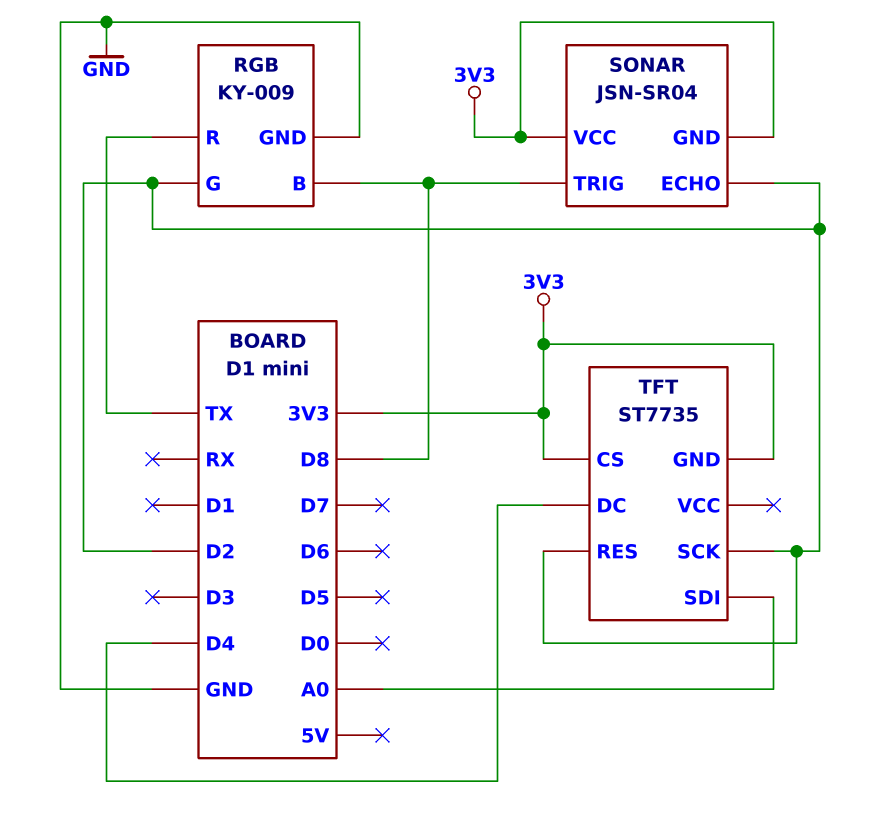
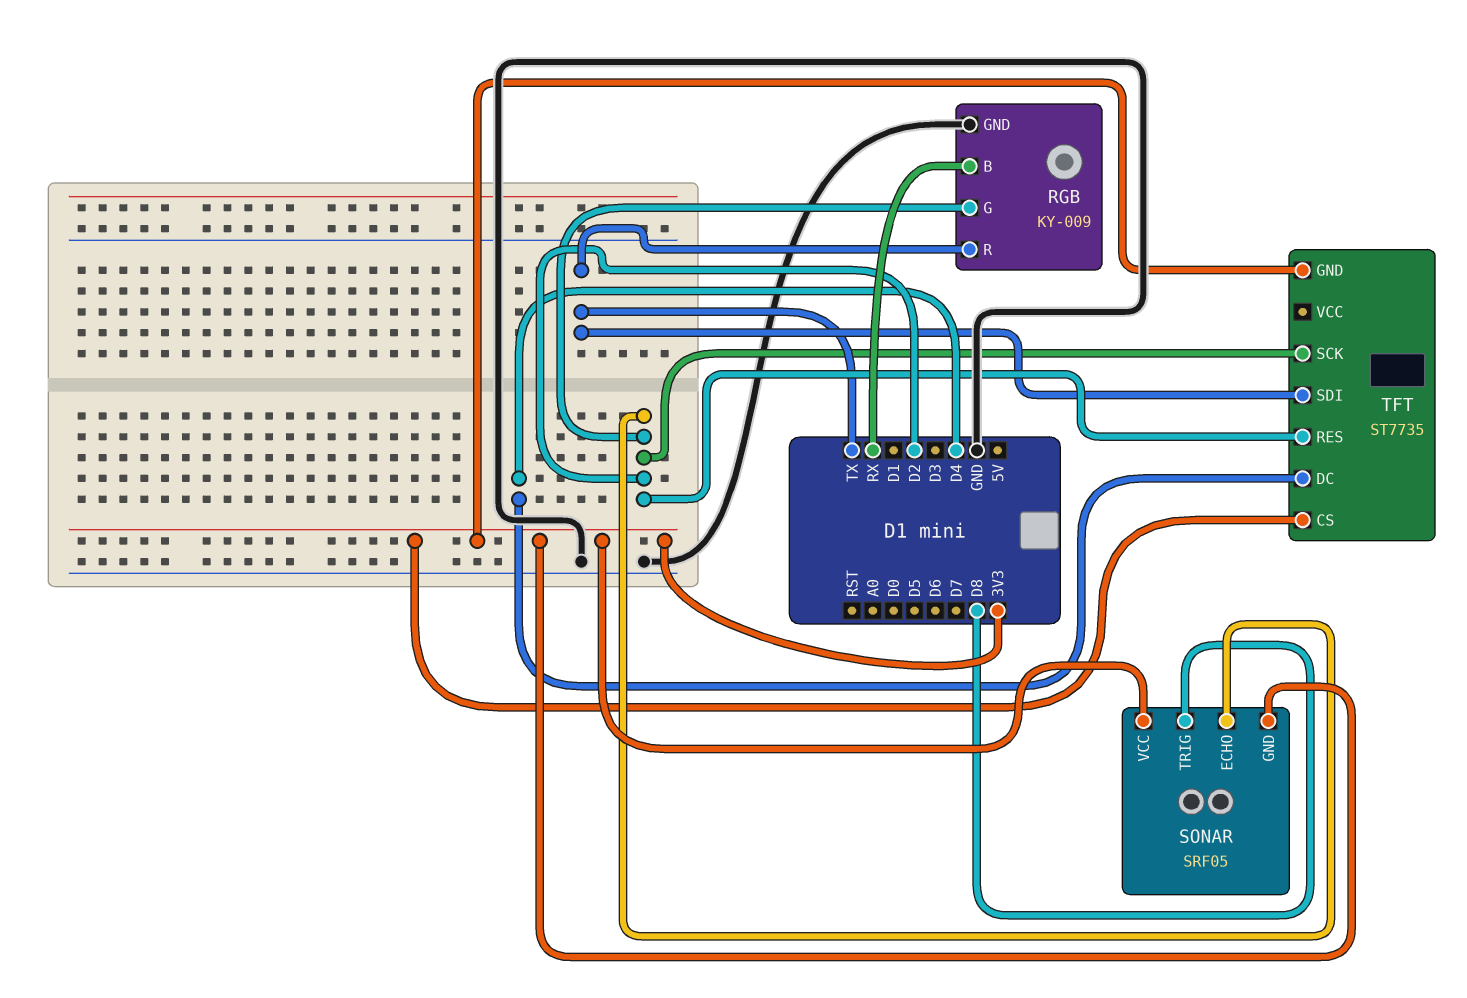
RGB pin B: D8 -> RX
SONAR: JSN-SR04 -> SRF05
TFT pin SDI: A0 -> TX

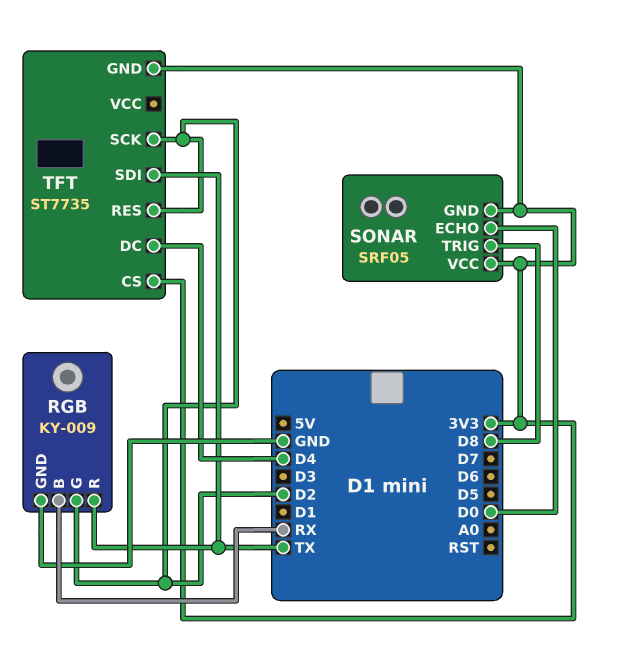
SONAR pin ECHO: D2 -> D0

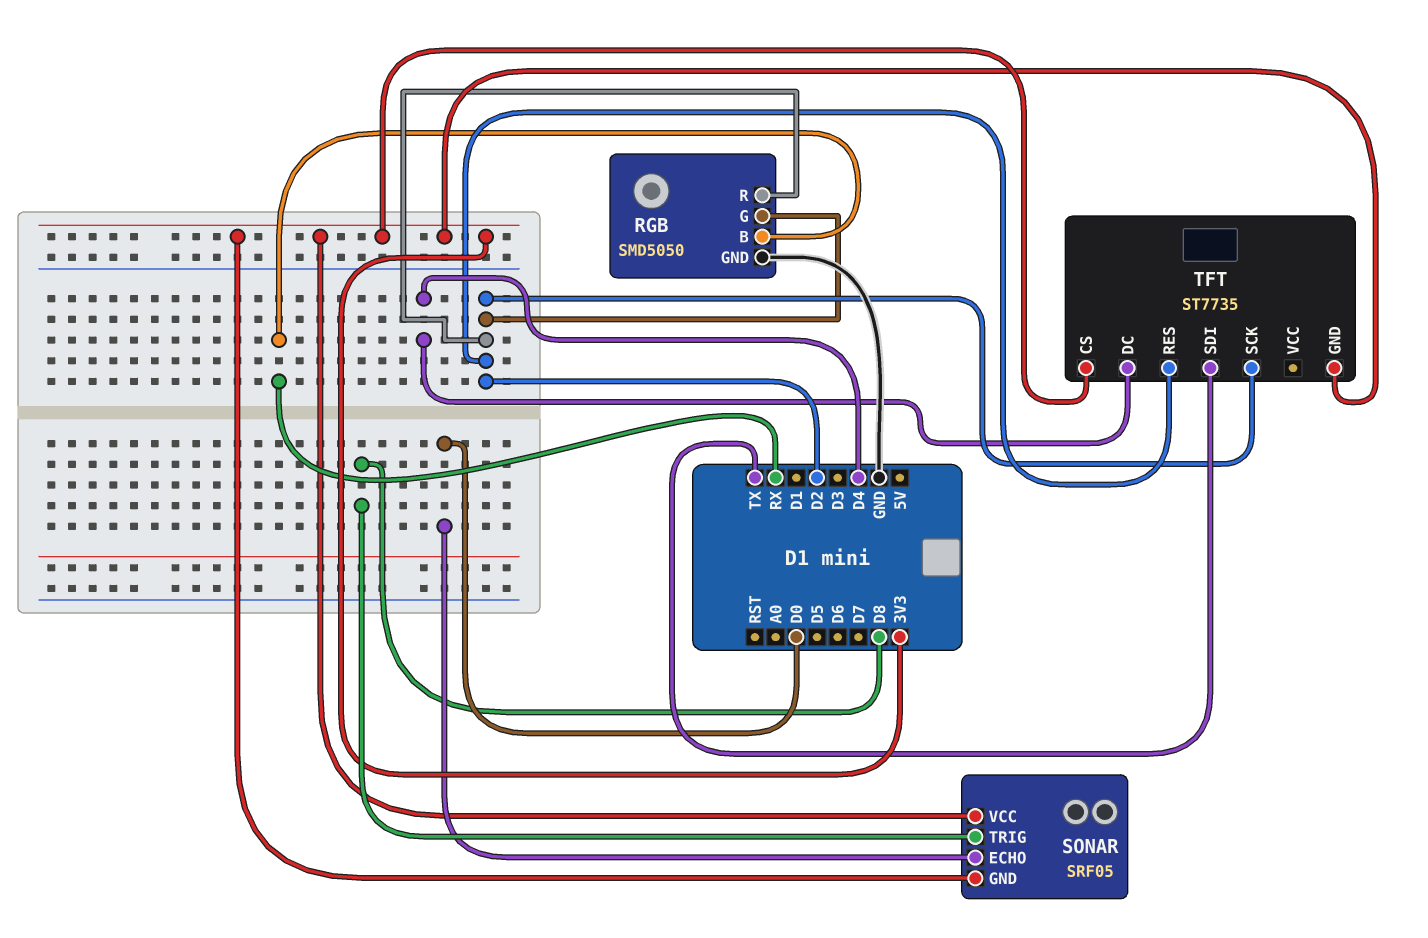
RGB: KY-009 -> SMD5050
RGB pin R: TX -> D2

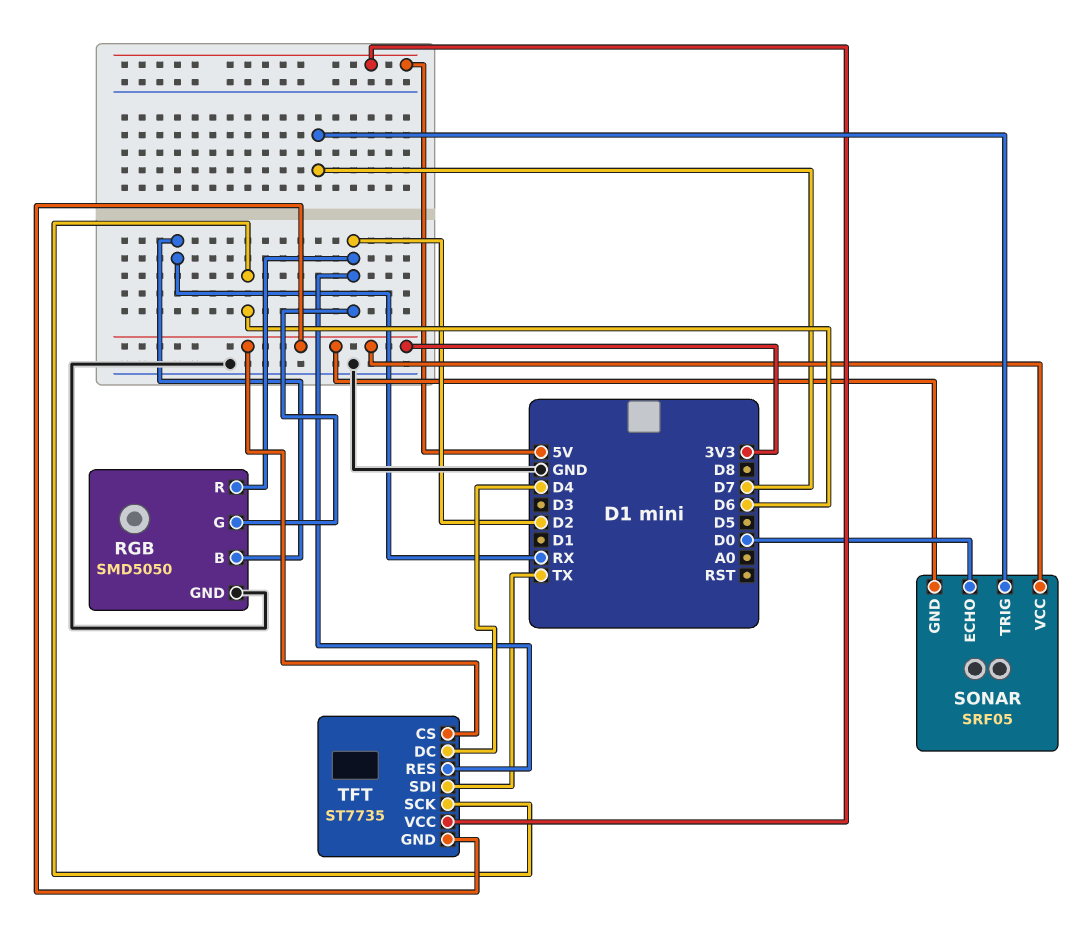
SONAR pin TRIG: D8 -> D7
TFT pin SCK: D2 -> D6
TFT pin VCC: none -> 5V

